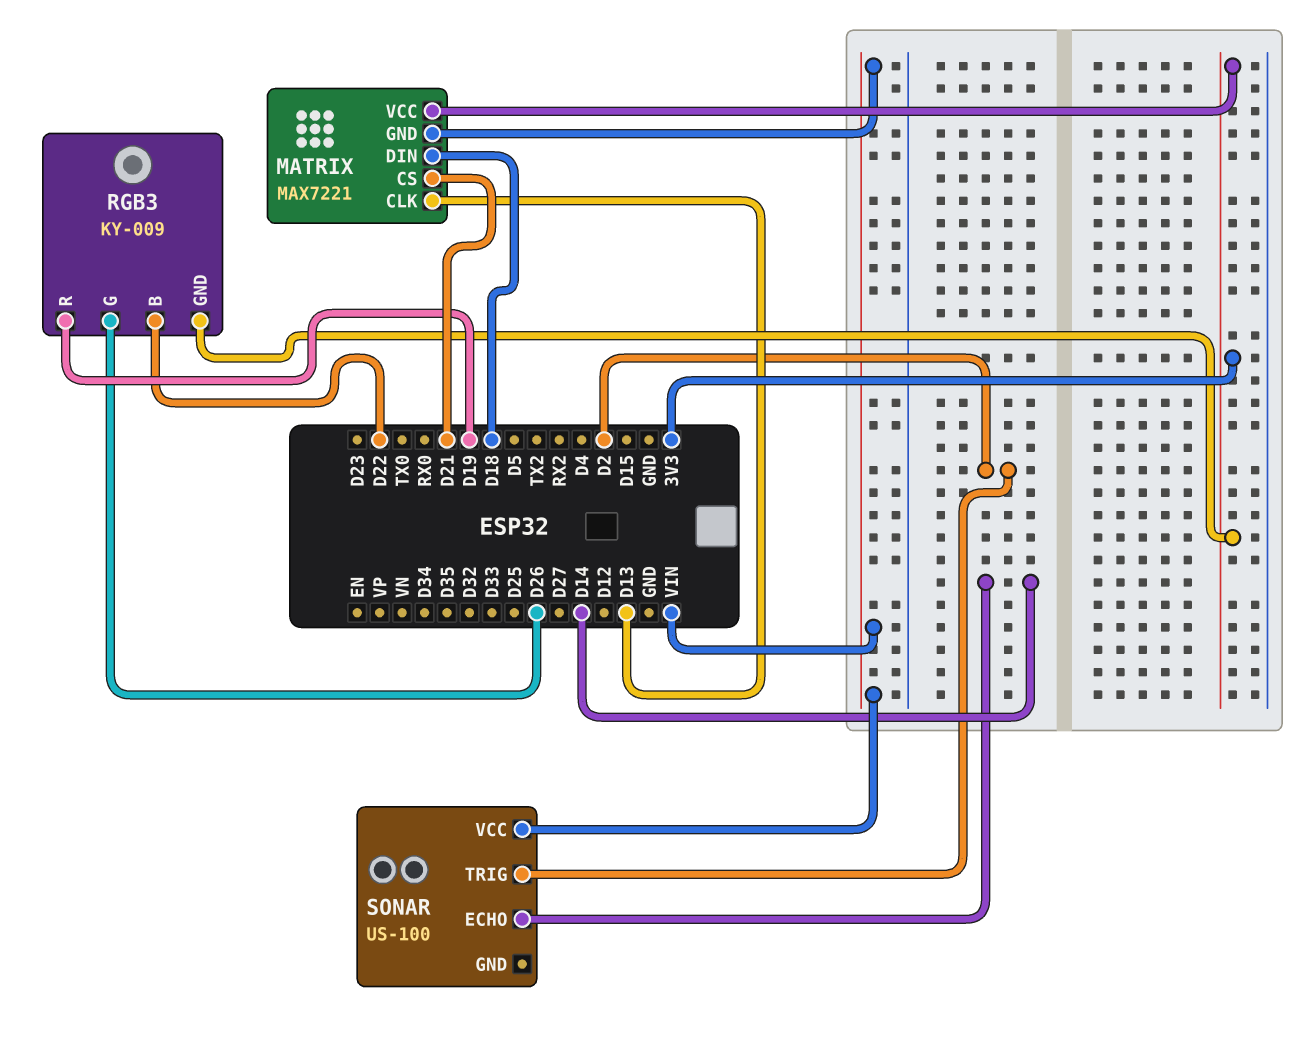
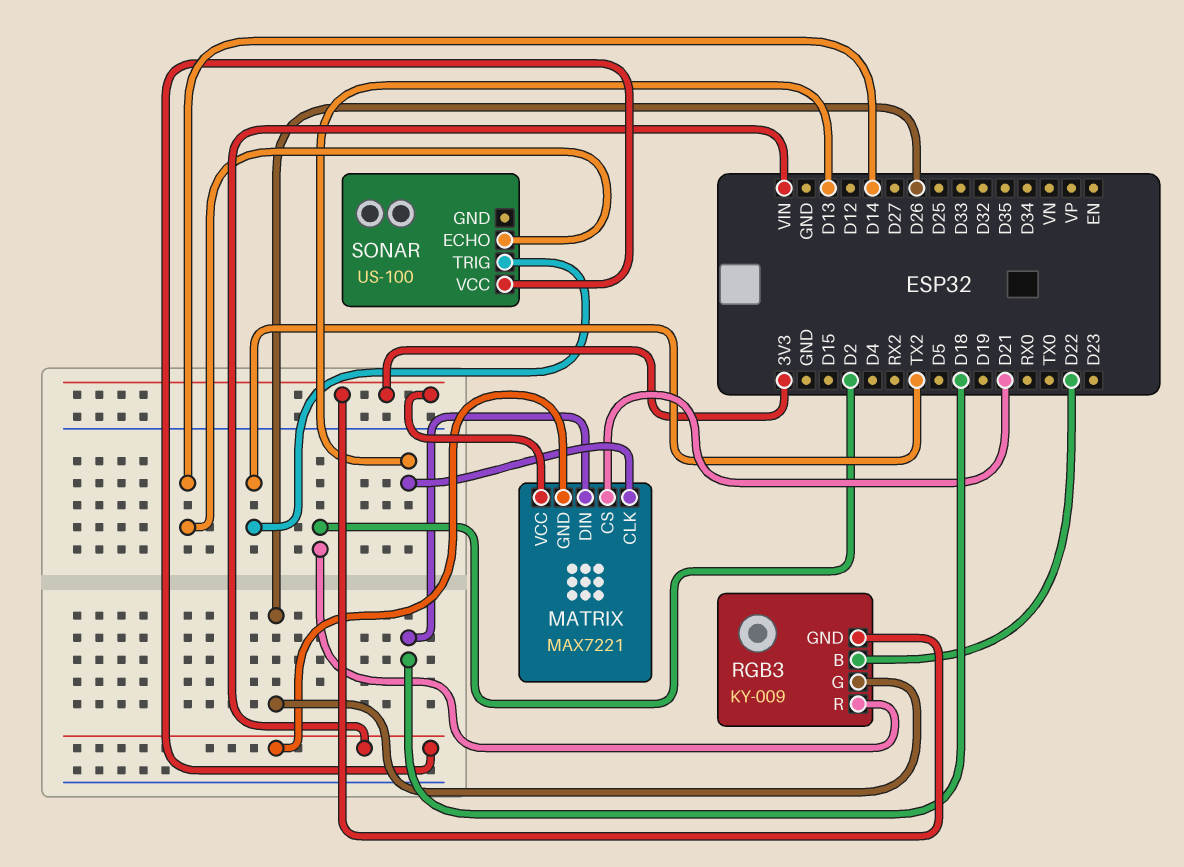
RGB3 pin R: D19 -> D2
SONAR pin TRIG: D2 -> TX2

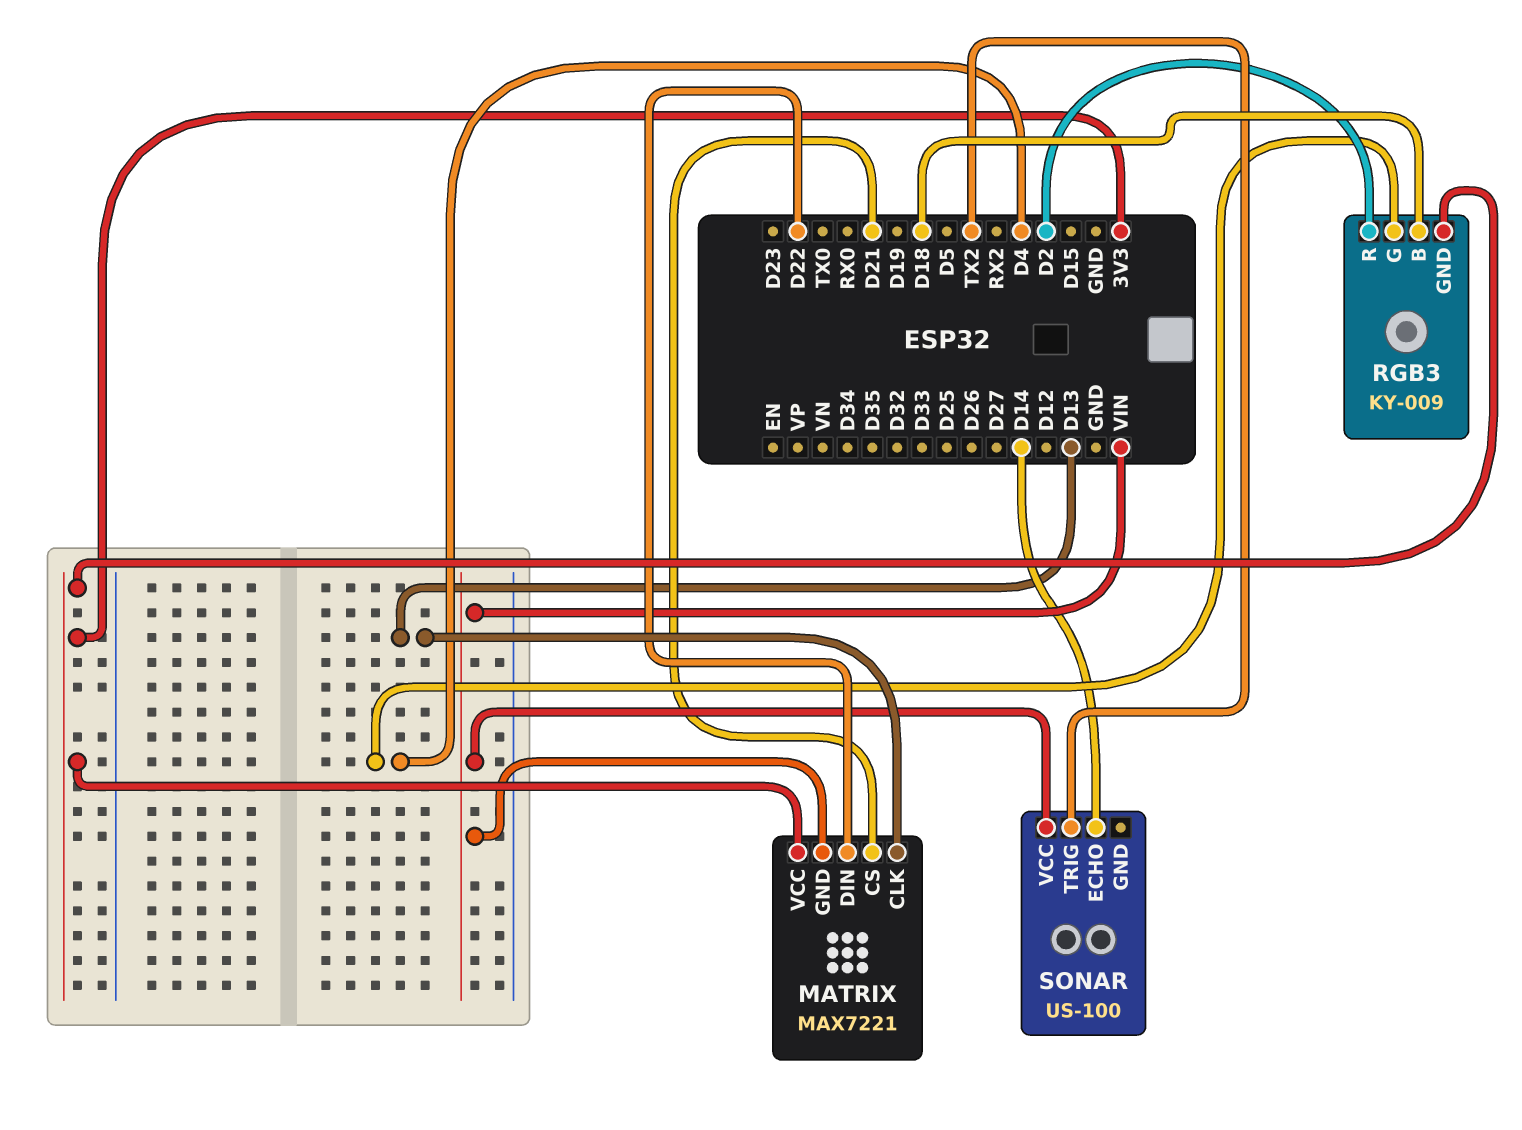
MATRIX pin DIN: D18 -> D22
RGB3 pin B: D22 -> D18
RGB3 pin G: D26 -> D4

